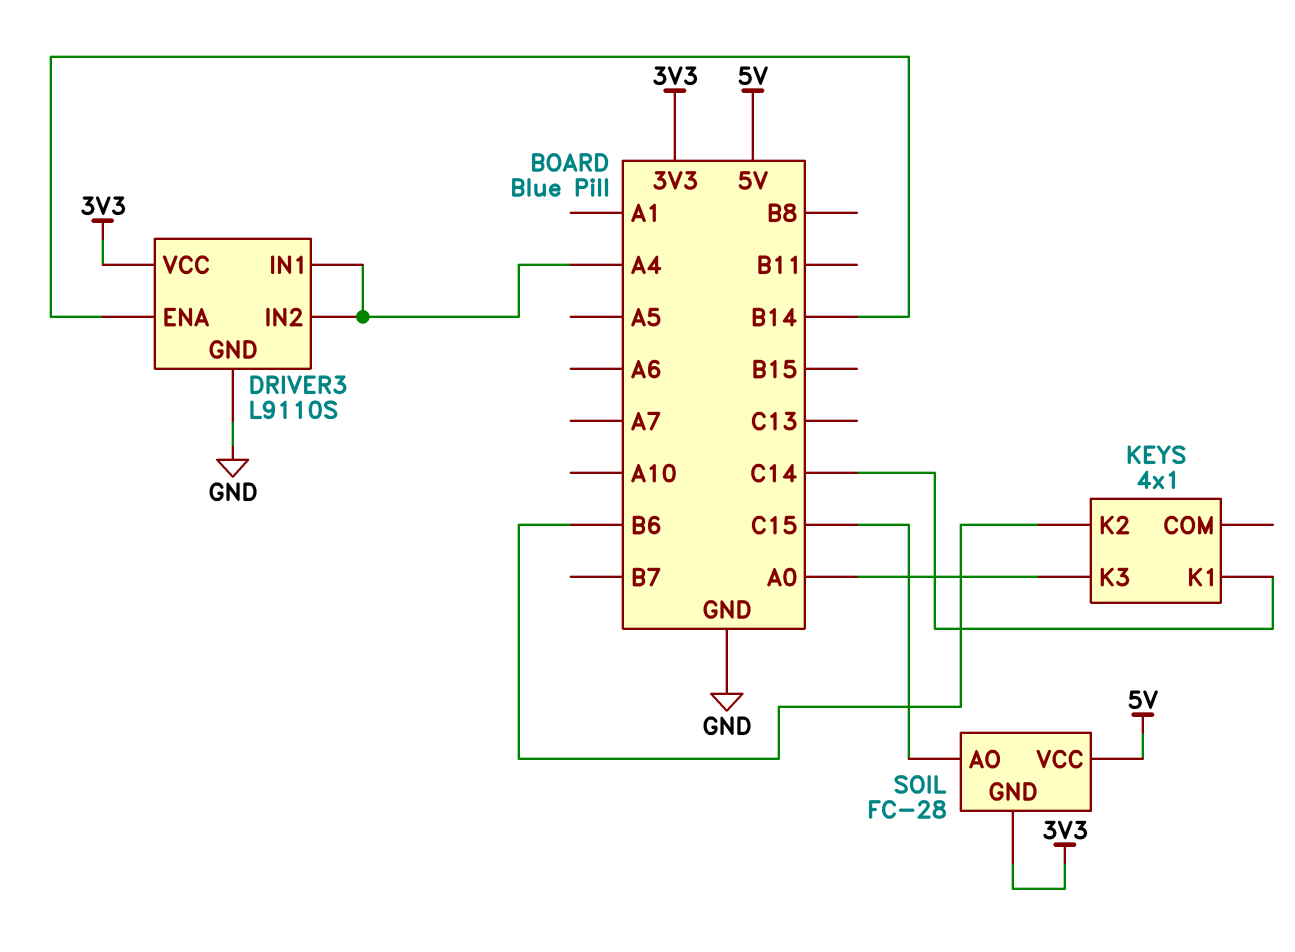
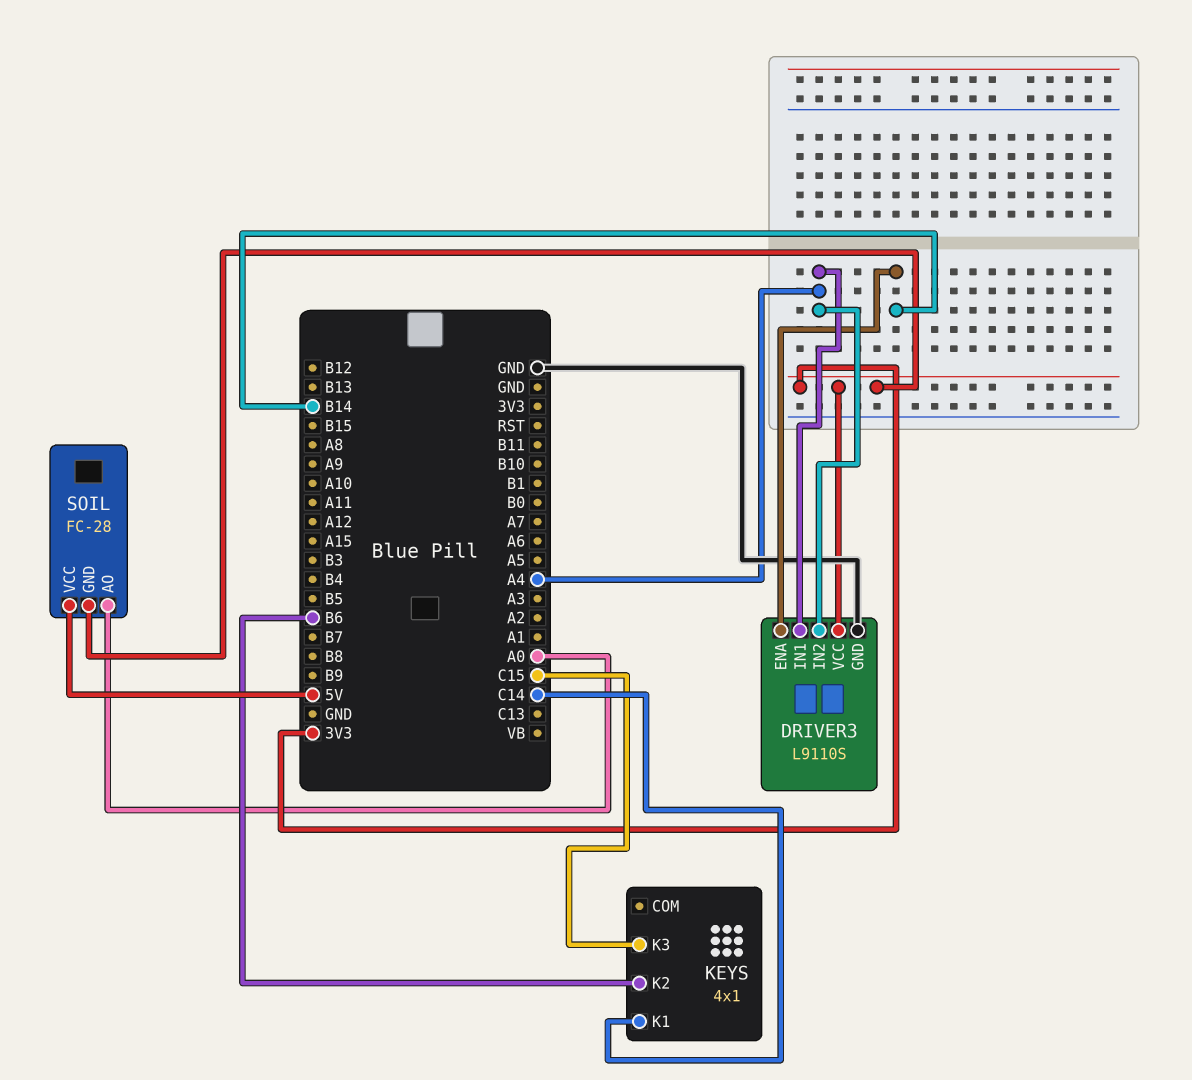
KEYS pin K3: A0 -> C15
SOIL pin AO: C15 -> A0

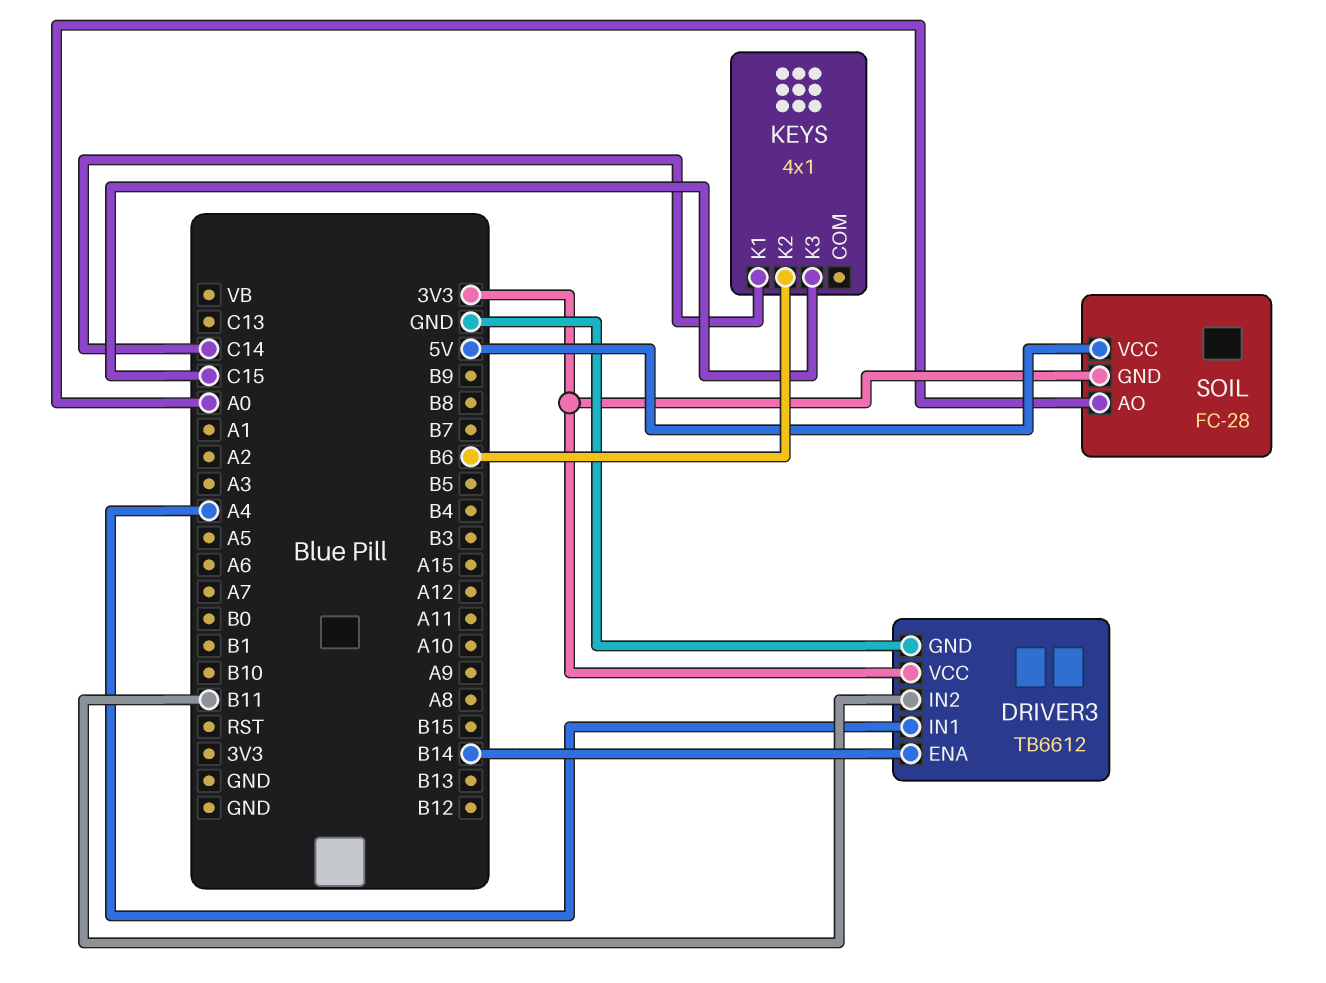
DRIVER3: L9110S -> TB6612
DRIVER3 pin IN2: A4 -> B11

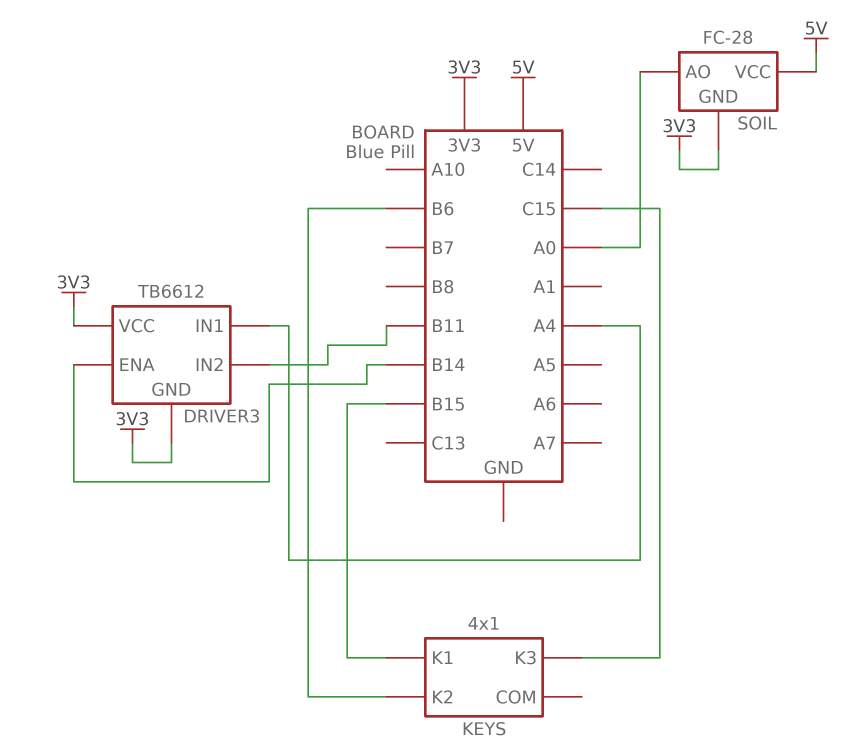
DRIVER3 pin GND: GND -> 3V3
KEYS pin K1: C14 -> B15

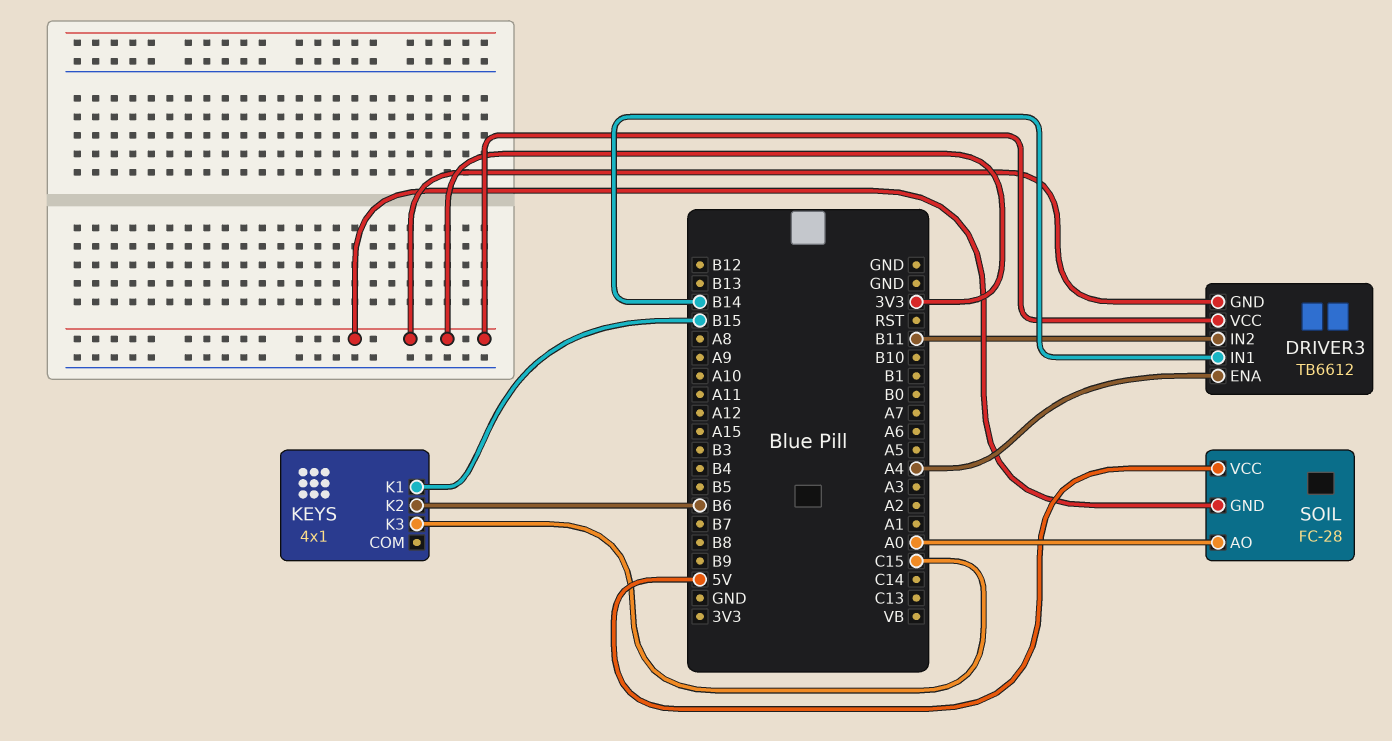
DRIVER3 pin ENA: B14 -> A4
DRIVER3 pin IN1: A4 -> B14

